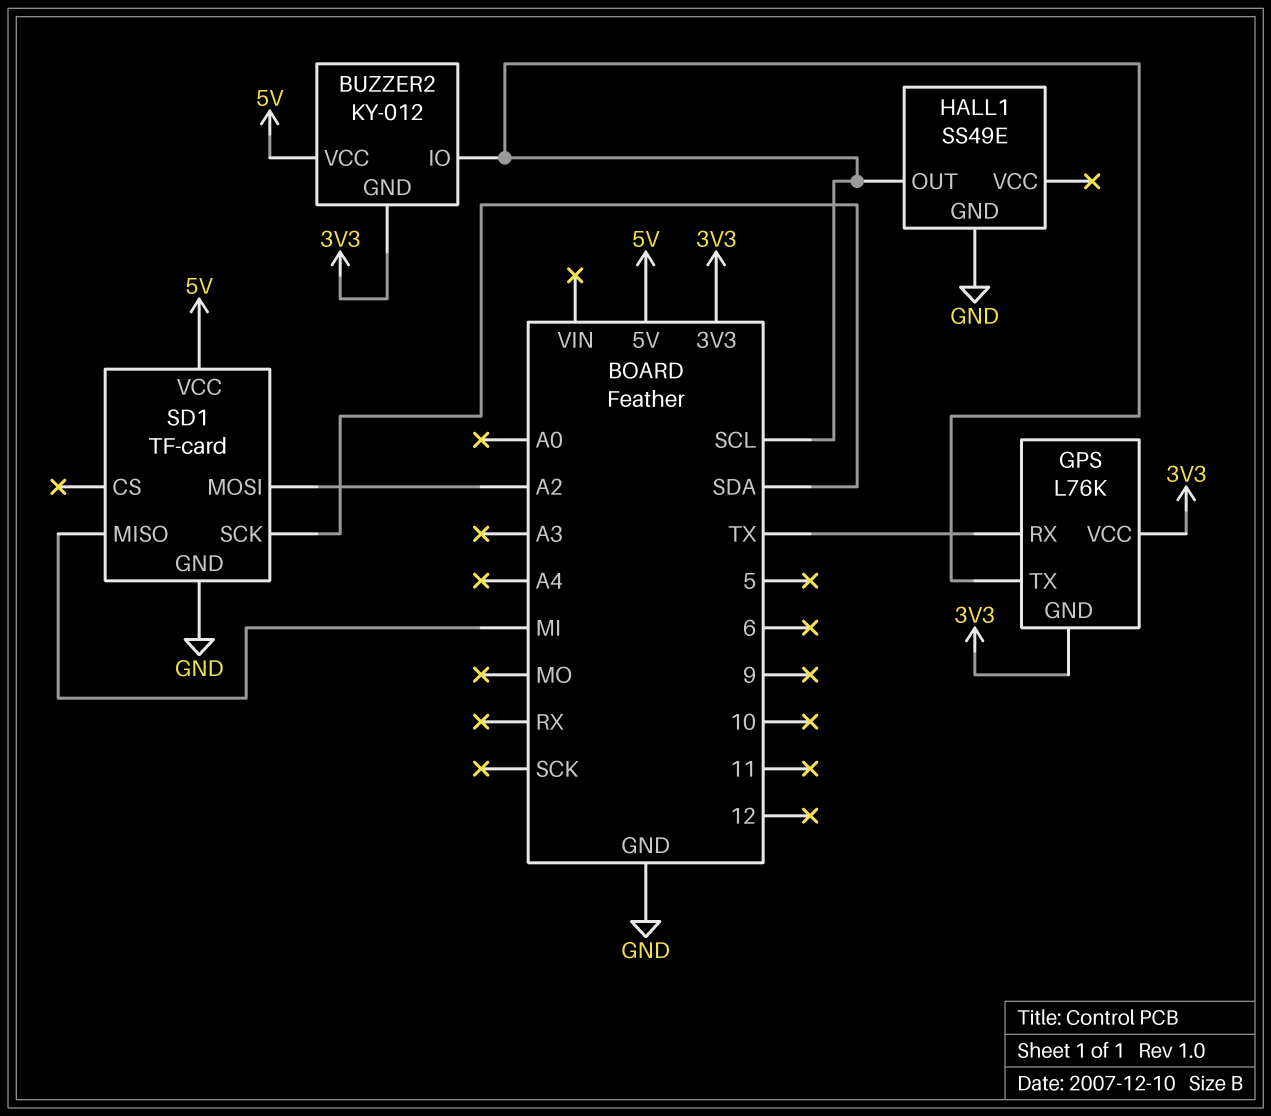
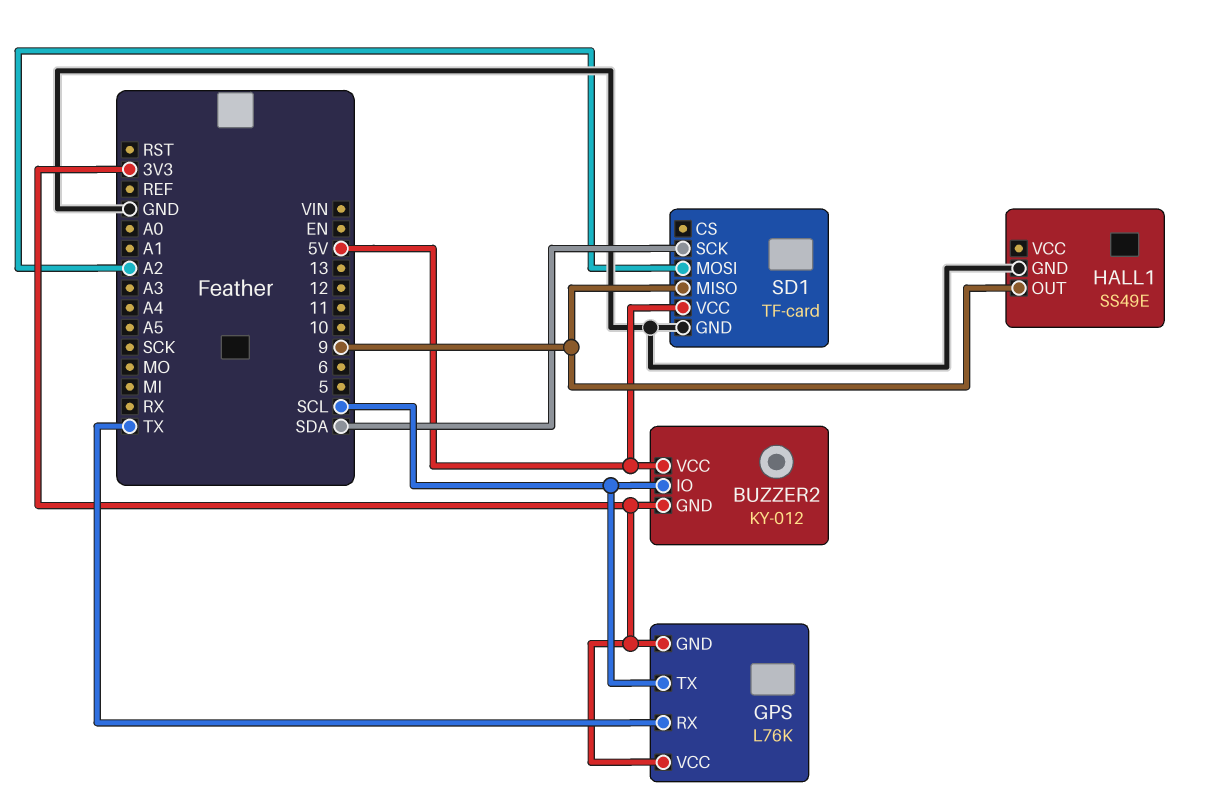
HALL1 pin OUT: SCL -> 9
SD1 pin MISO: MI -> 9

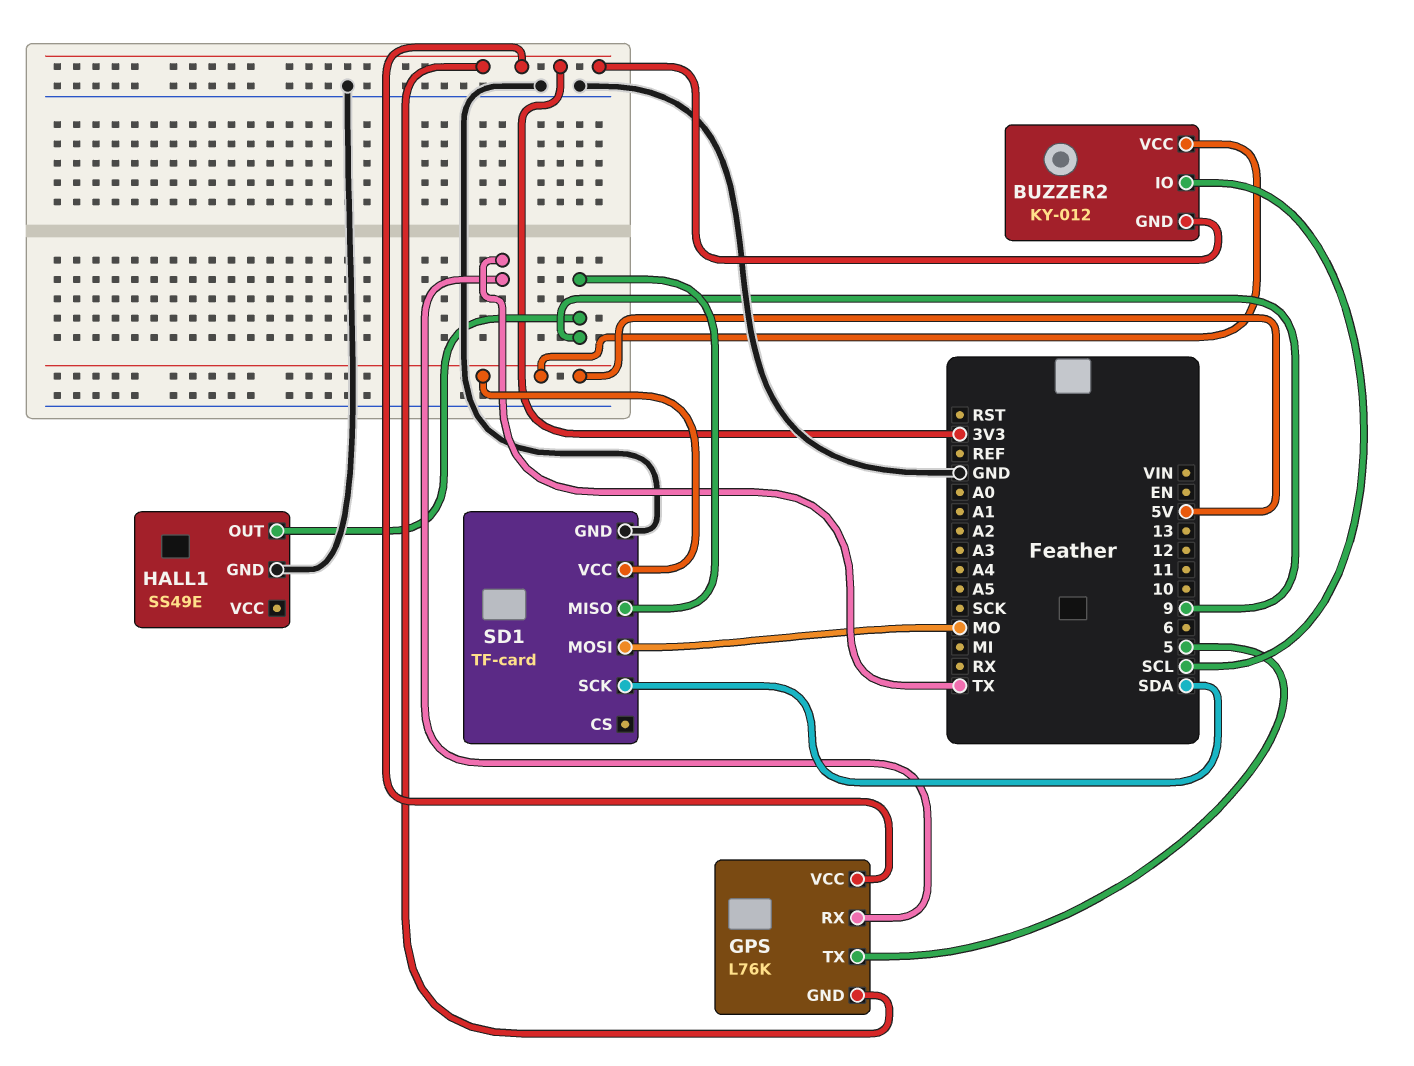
GPS pin TX: SCL -> 5
SD1 pin MOSI: A2 -> MO

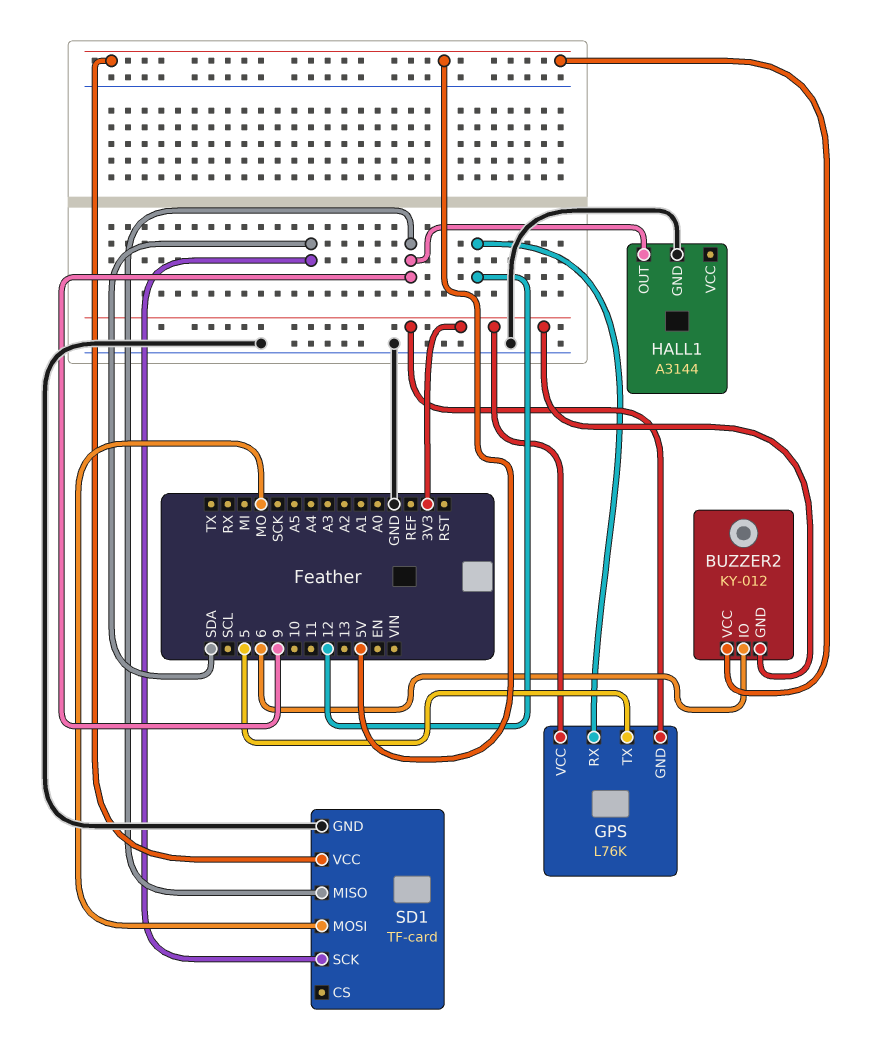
BUZZER2 pin IO: SCL -> 6
GPS pin RX: TX -> 12
HALL1: SS49E -> A3144

